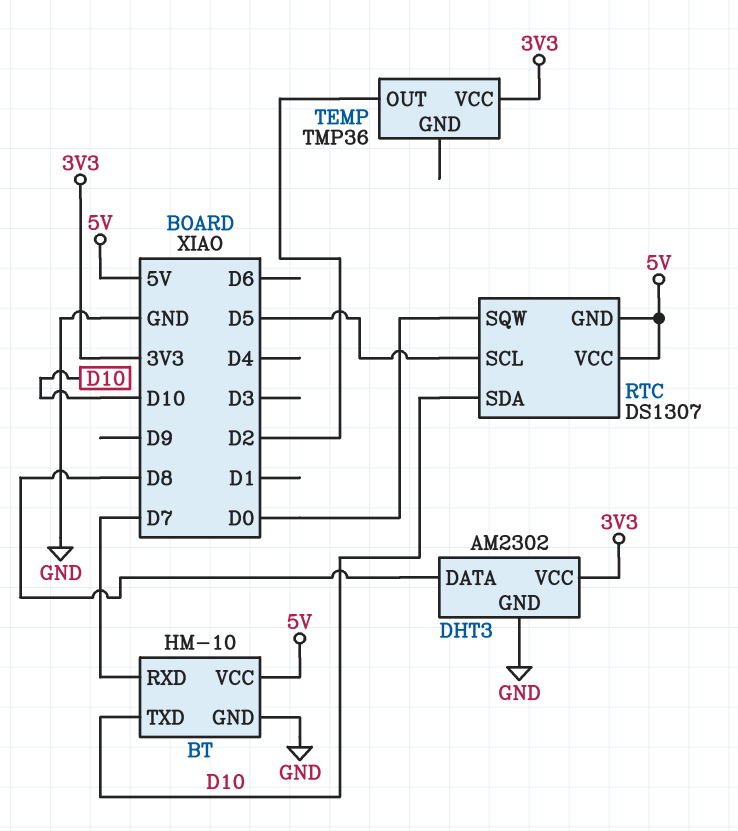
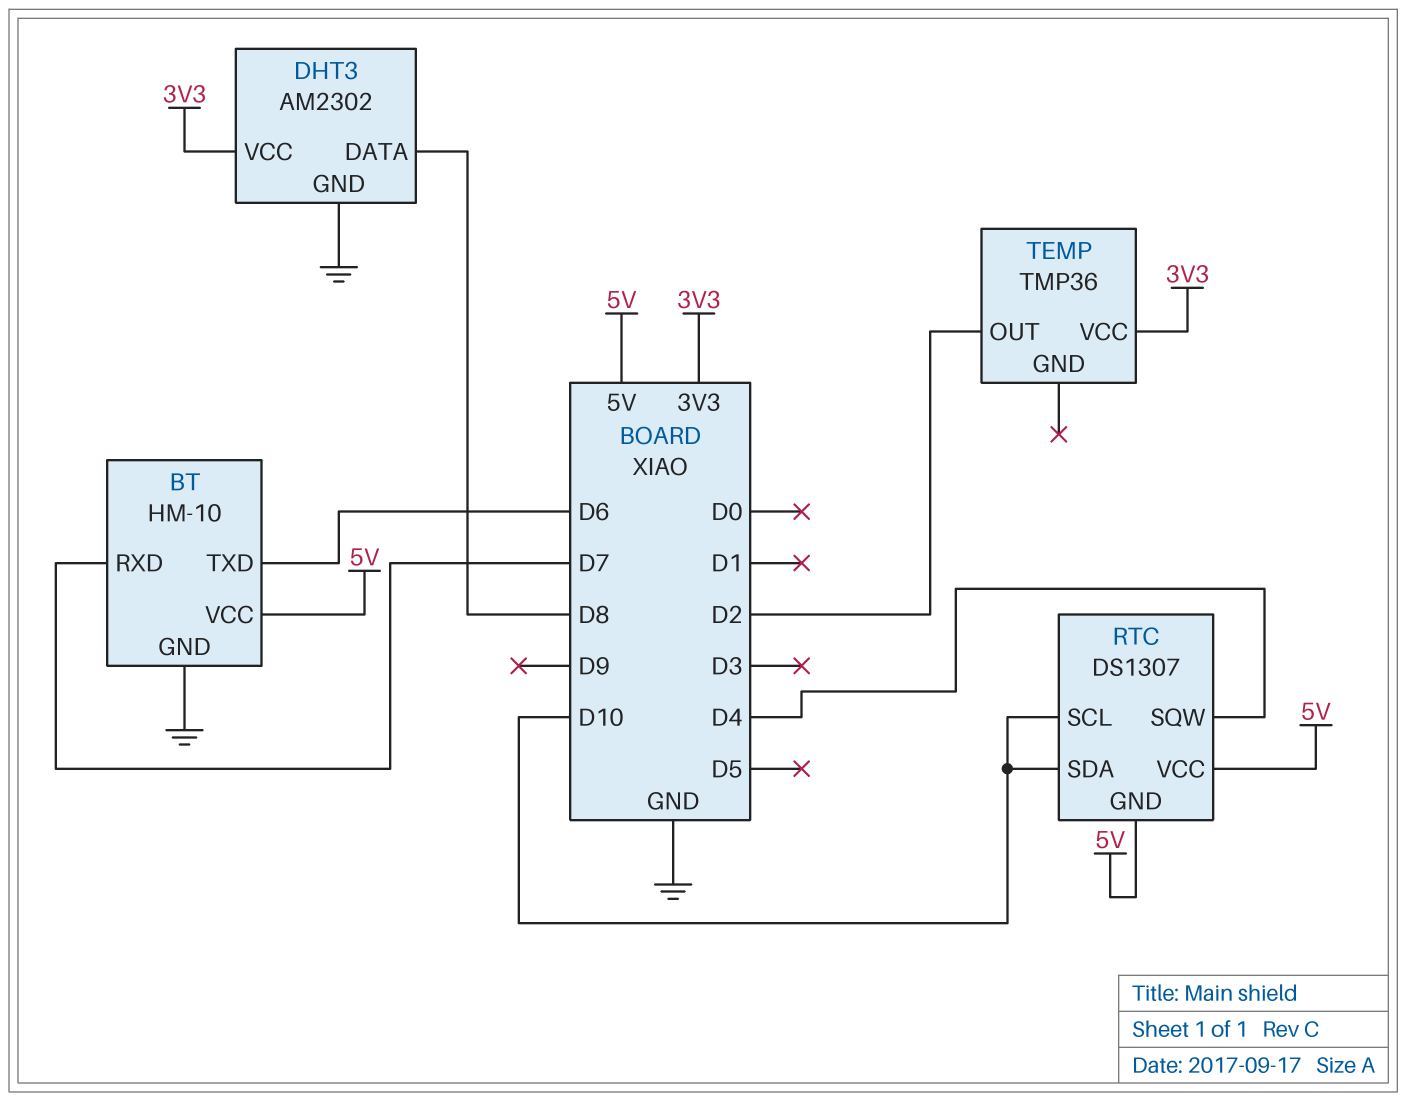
BT pin TXD: D10 -> D6
RTC pin SCL: D5 -> D10
RTC pin SQW: D0 -> D4

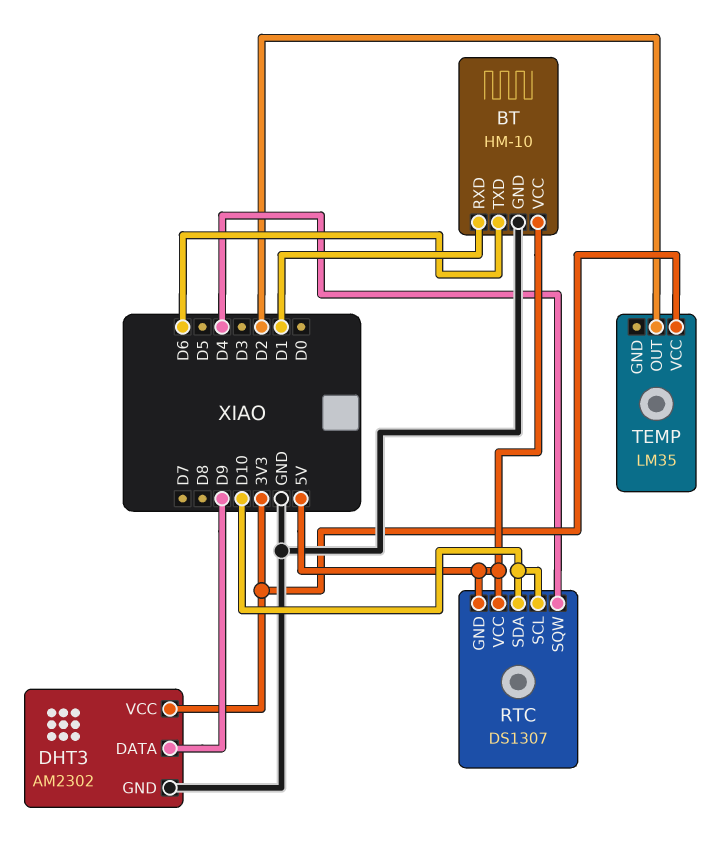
BT pin RXD: D7 -> D1
DHT3 pin DATA: D8 -> D9
TEMP: TMP36 -> LM35

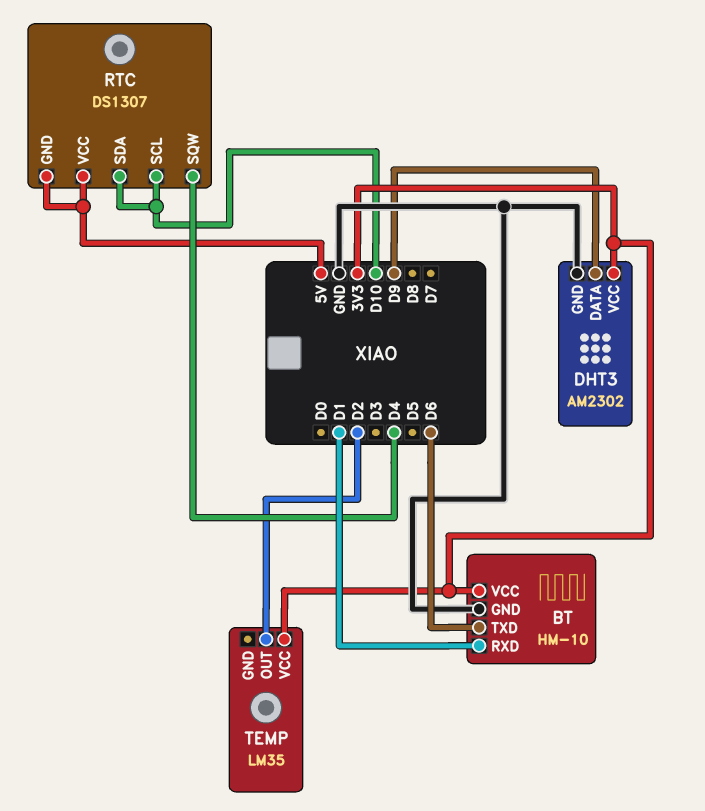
BT pin VCC: 5V -> 3V3

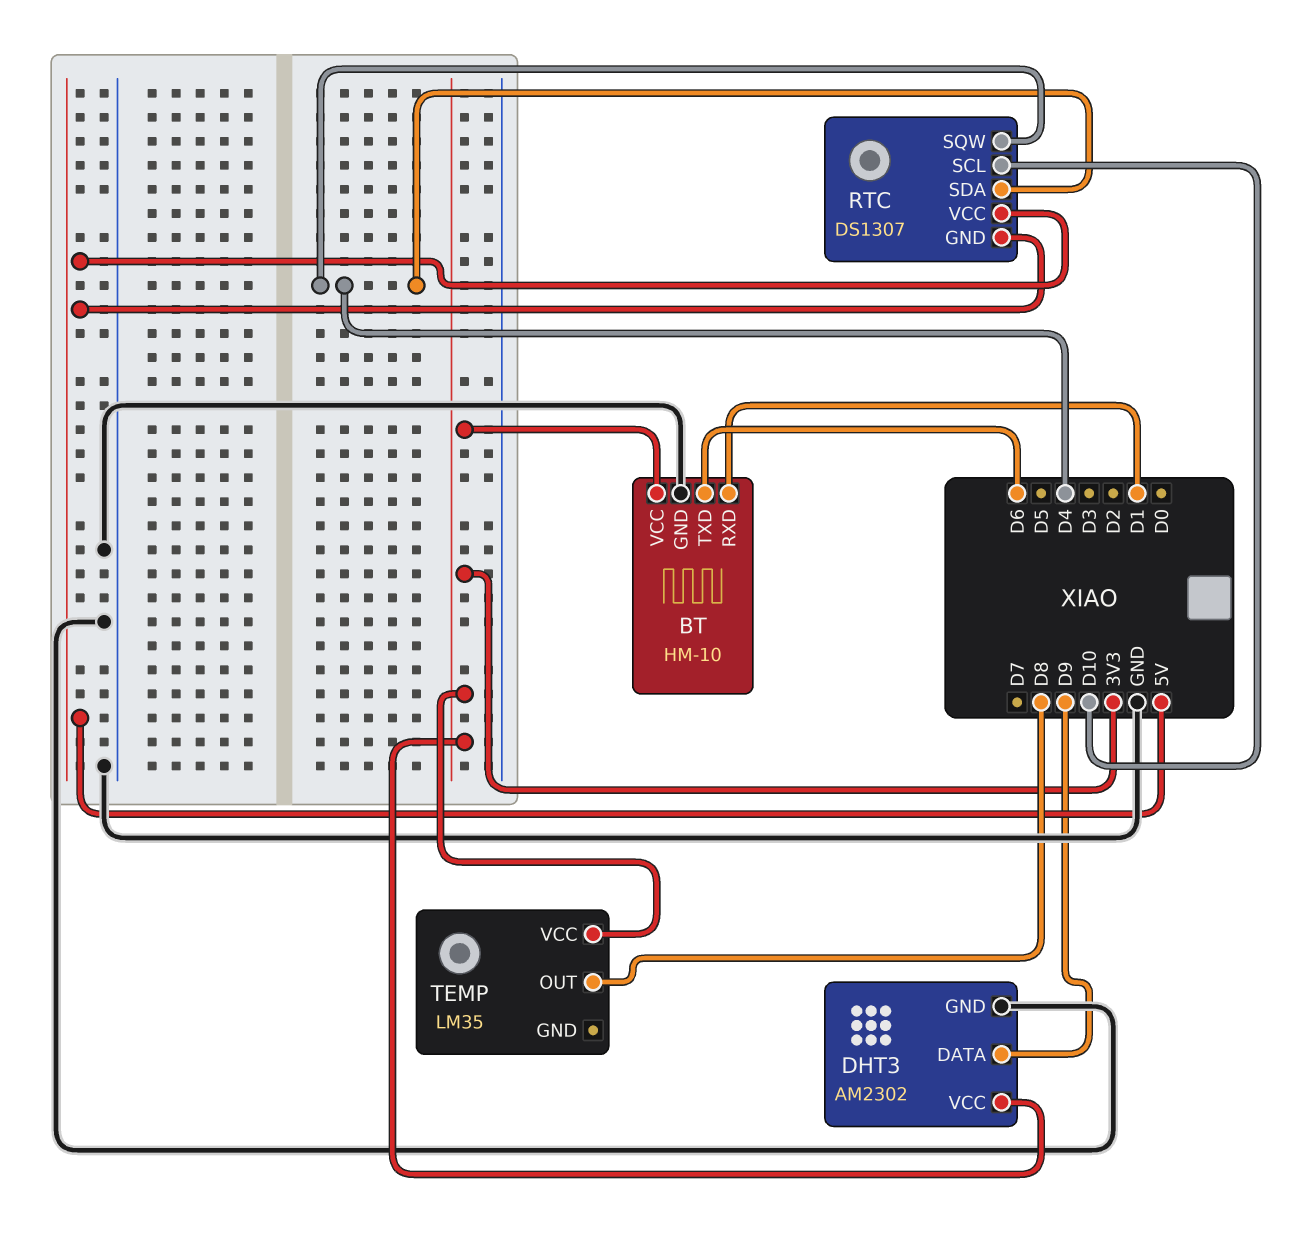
RTC pin SDA: D10 -> D4
TEMP pin OUT: D2 -> D8

